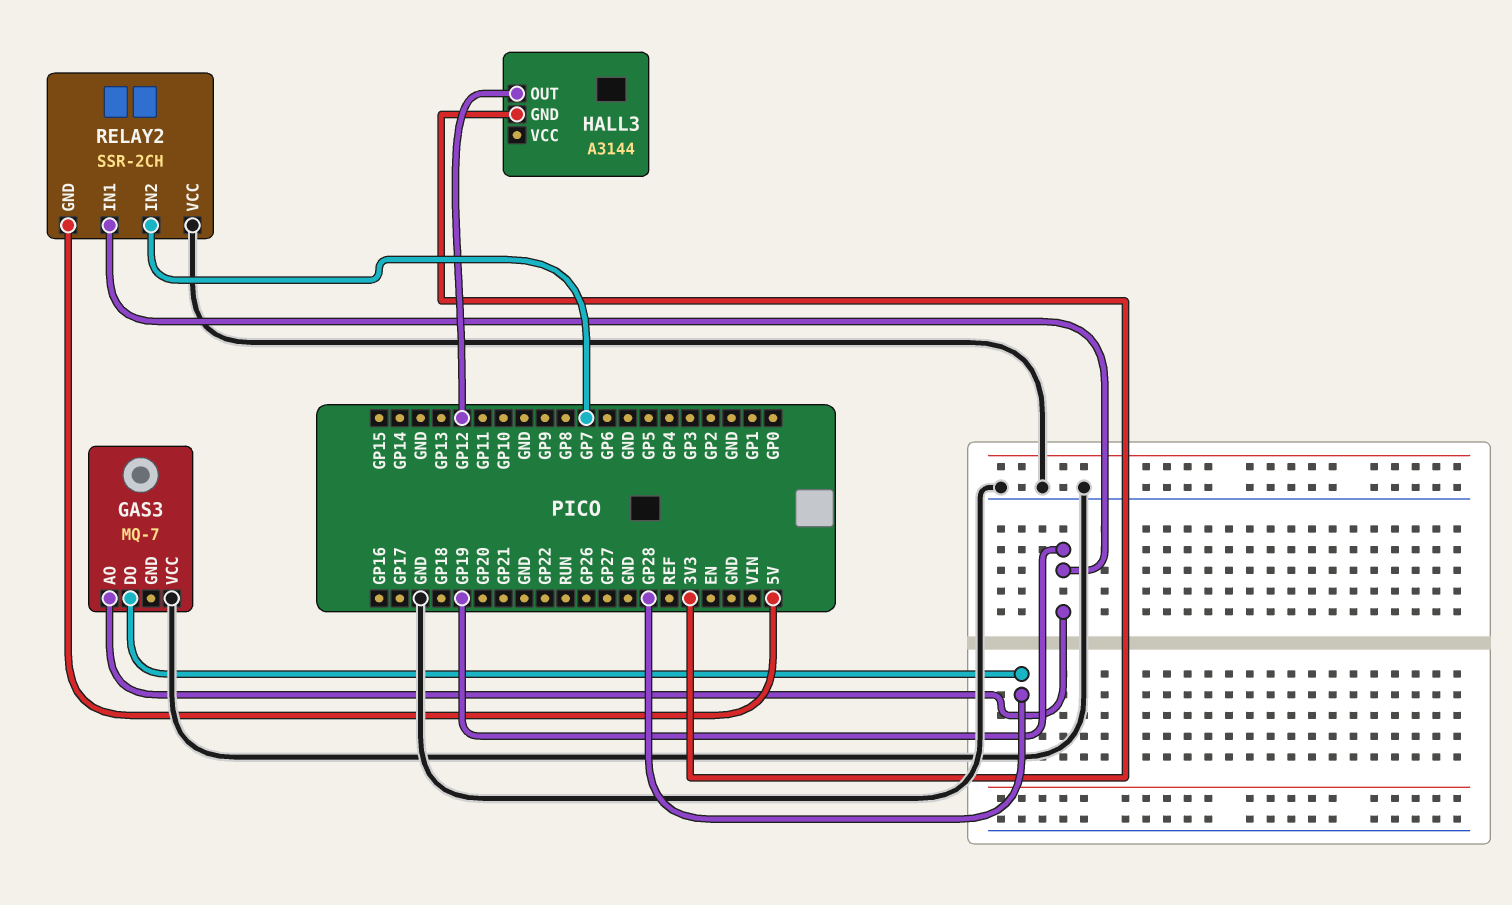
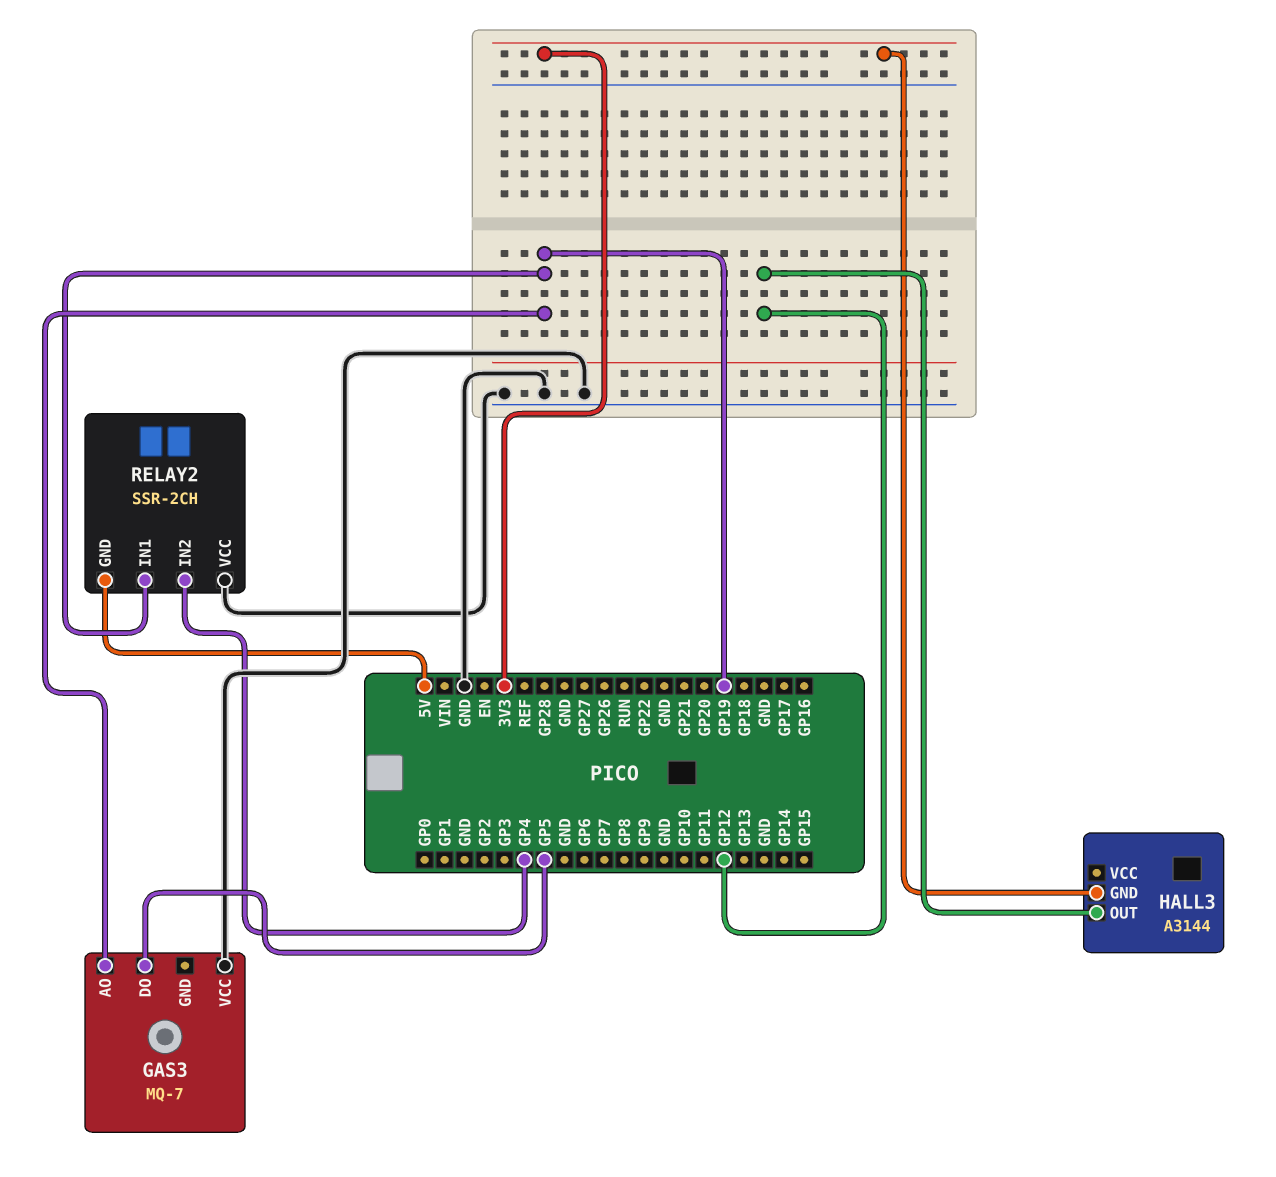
GAS3 pin DO: GP28 -> GP5
RELAY2 pin IN2: GP7 -> GP4

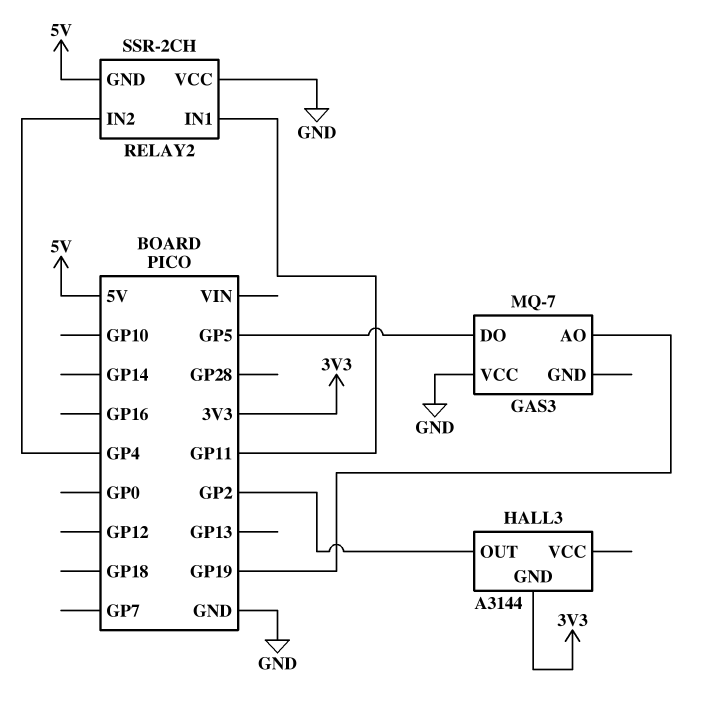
HALL3 pin OUT: GP12 -> GP2
RELAY2 pin IN1: GP19 -> GP11

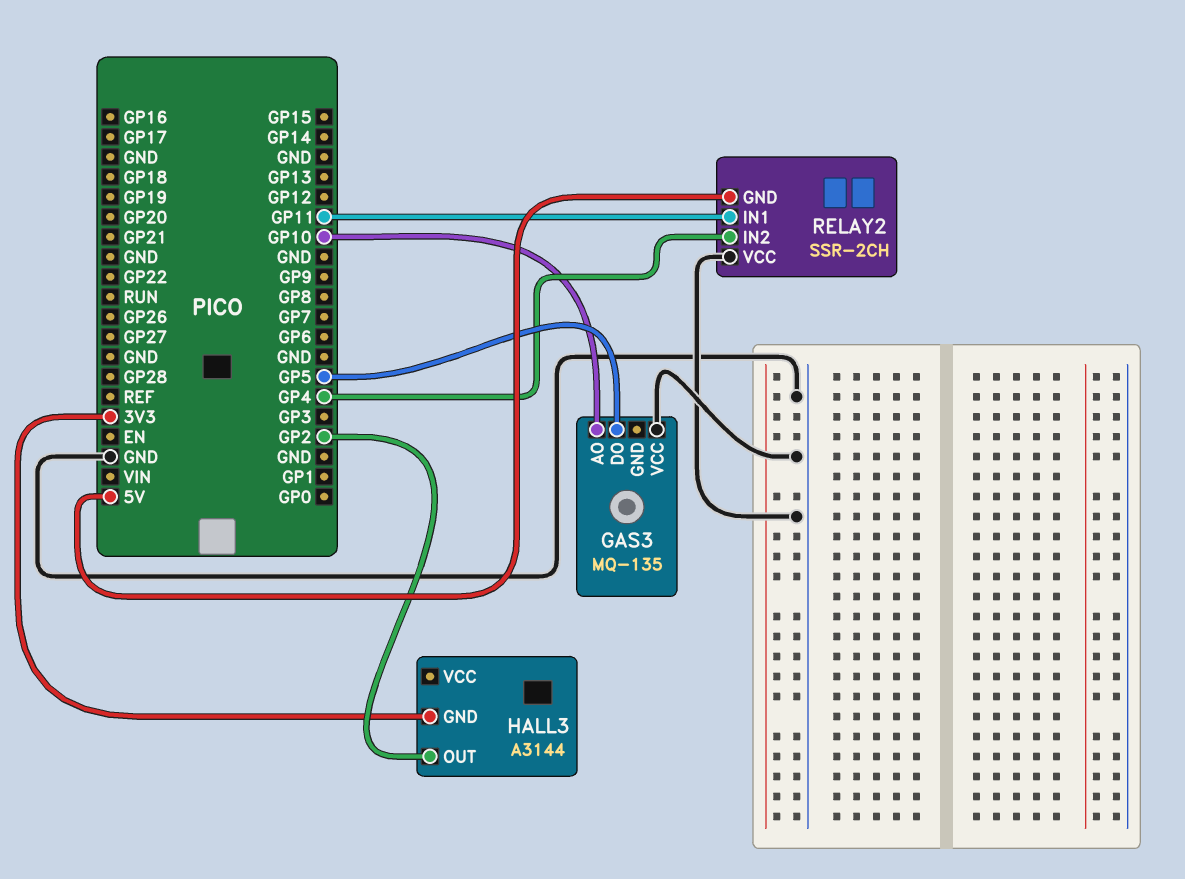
GAS3: MQ-7 -> MQ-135
GAS3 pin AO: GP19 -> GP10

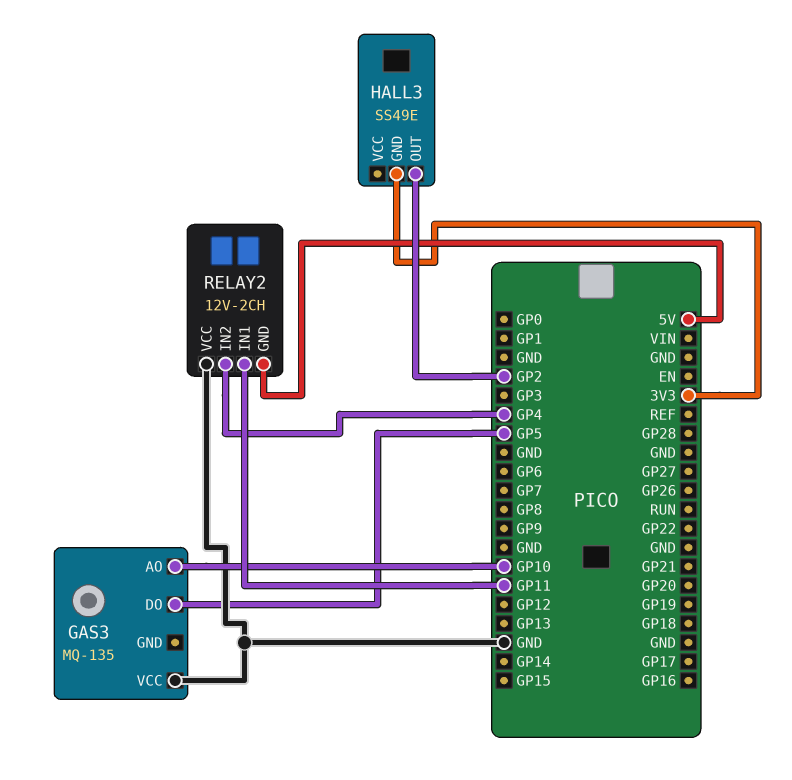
HALL3: A3144 -> SS49E
RELAY2: SSR-2CH -> 12V-2CH

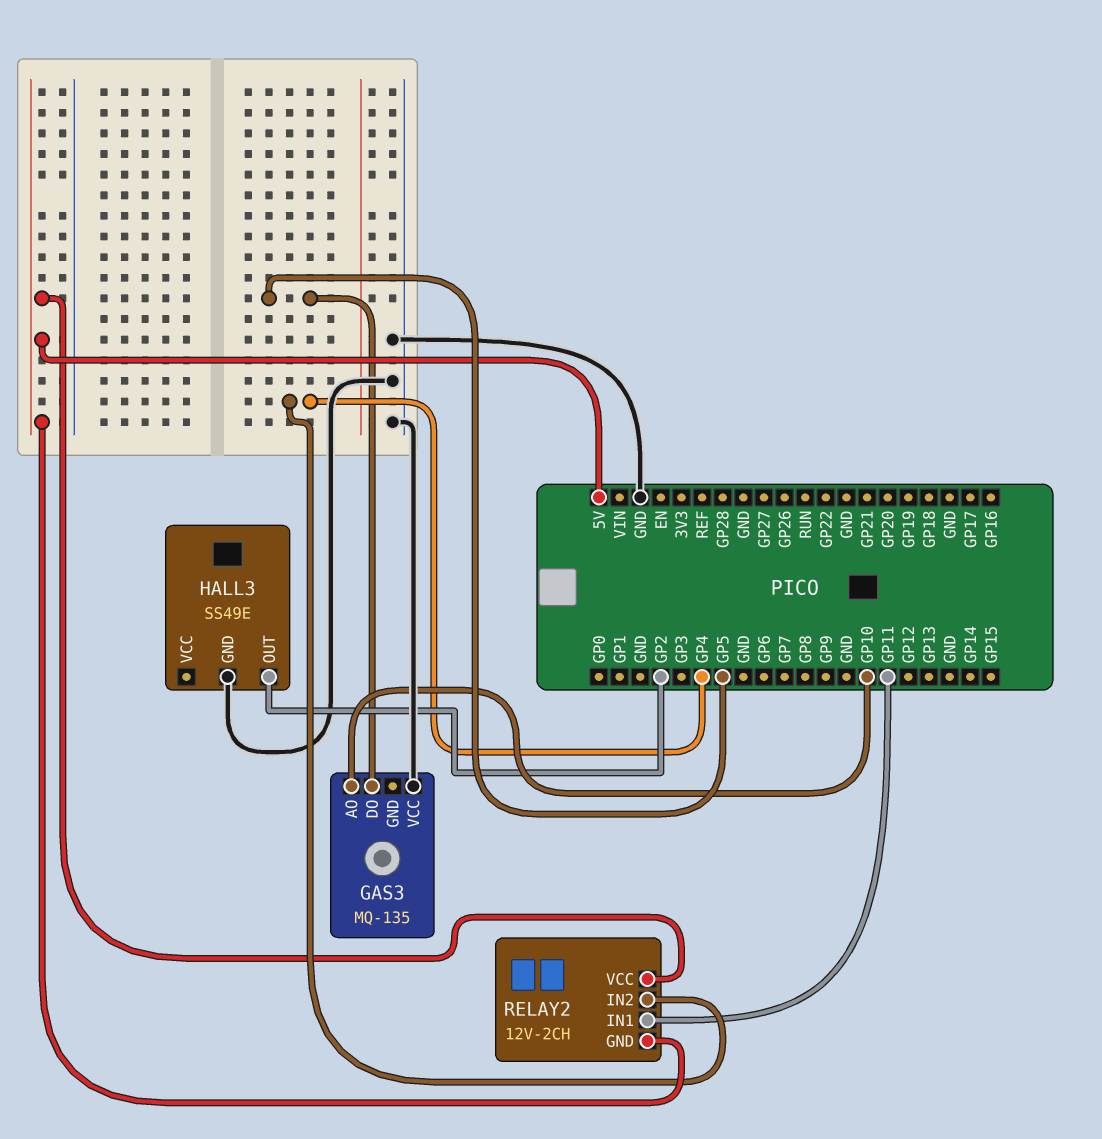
HALL3 pin GND: 3V3 -> GND
RELAY2 pin VCC: GND -> 5V

